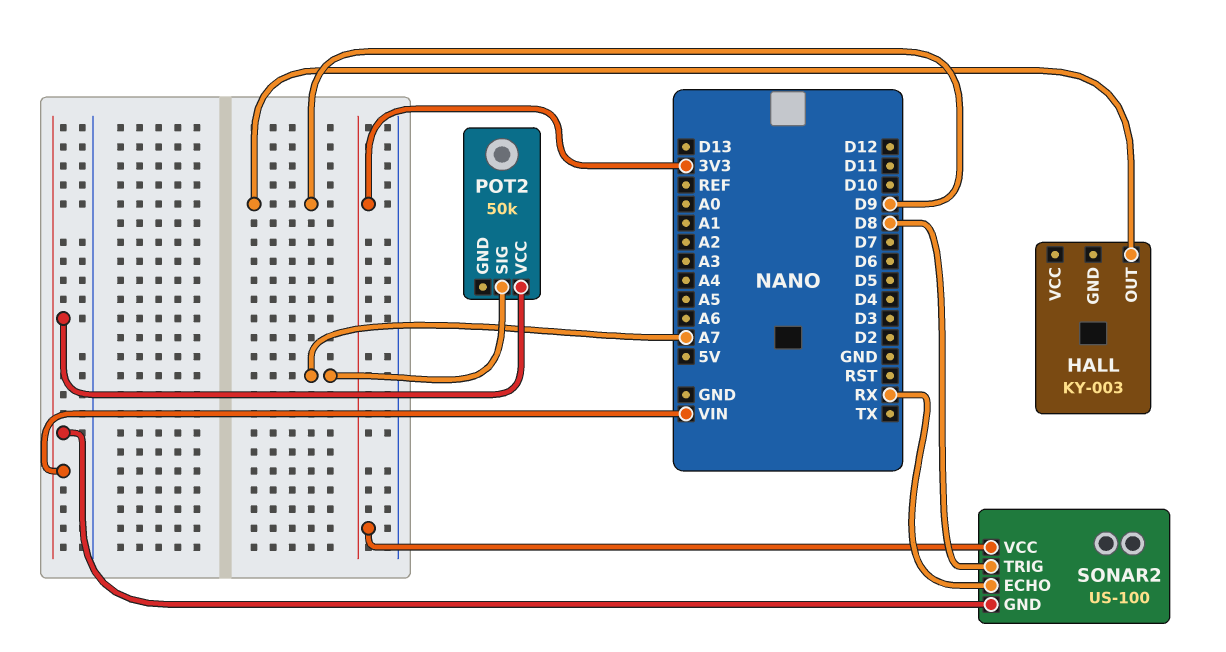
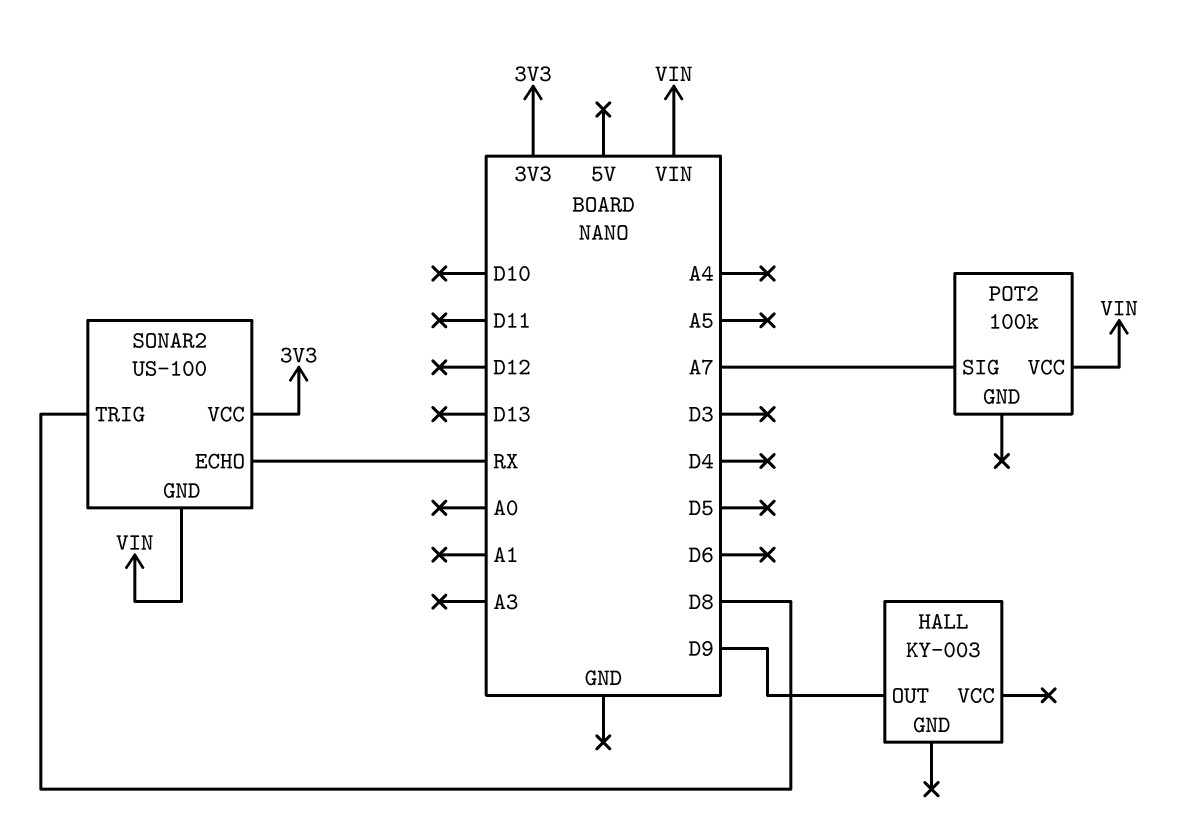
POT2: 50k -> 100k

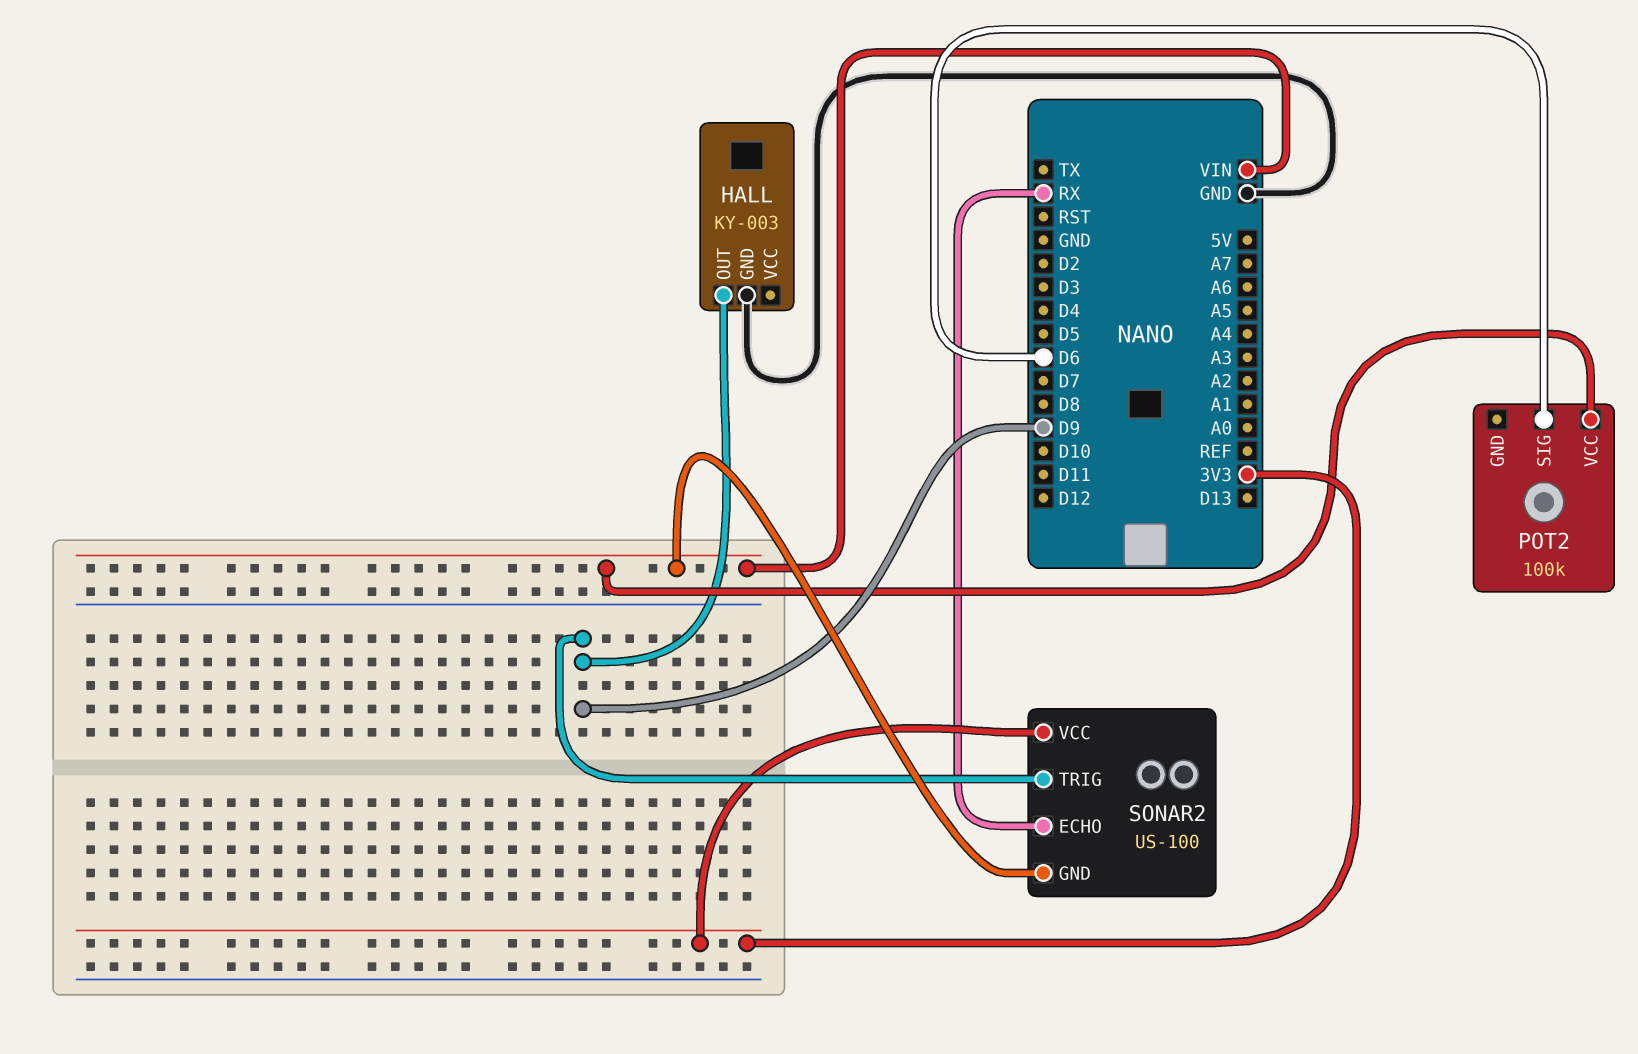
HALL pin GND: none -> GND
POT2 pin SIG: A7 -> D6
SONAR2 pin TRIG: D8 -> D9

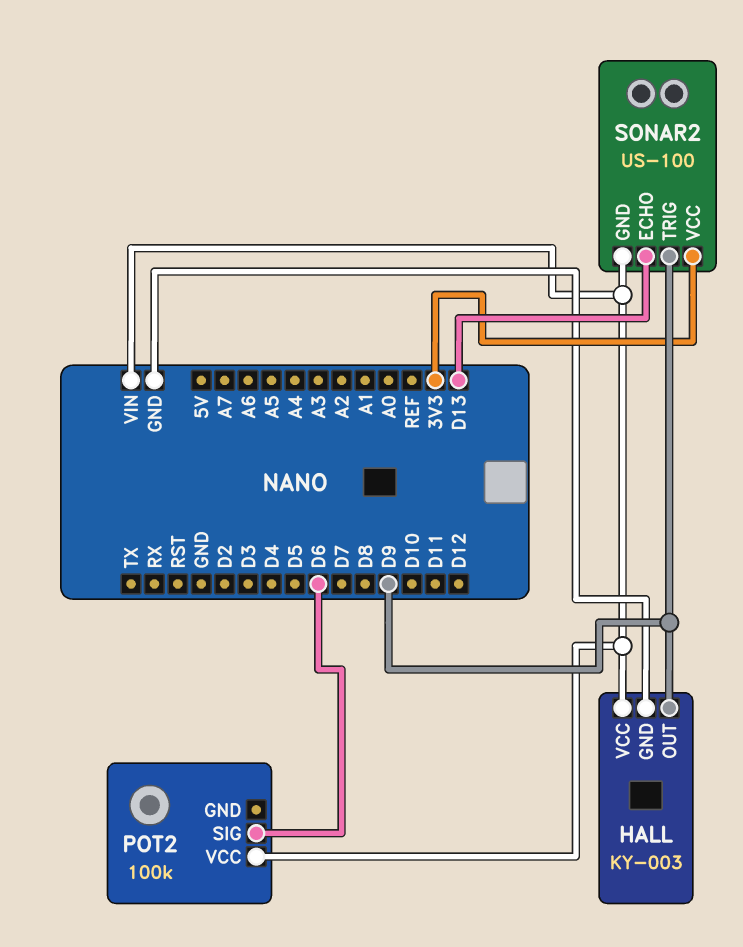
HALL pin VCC: none -> VIN
SONAR2 pin ECHO: RX -> D13

